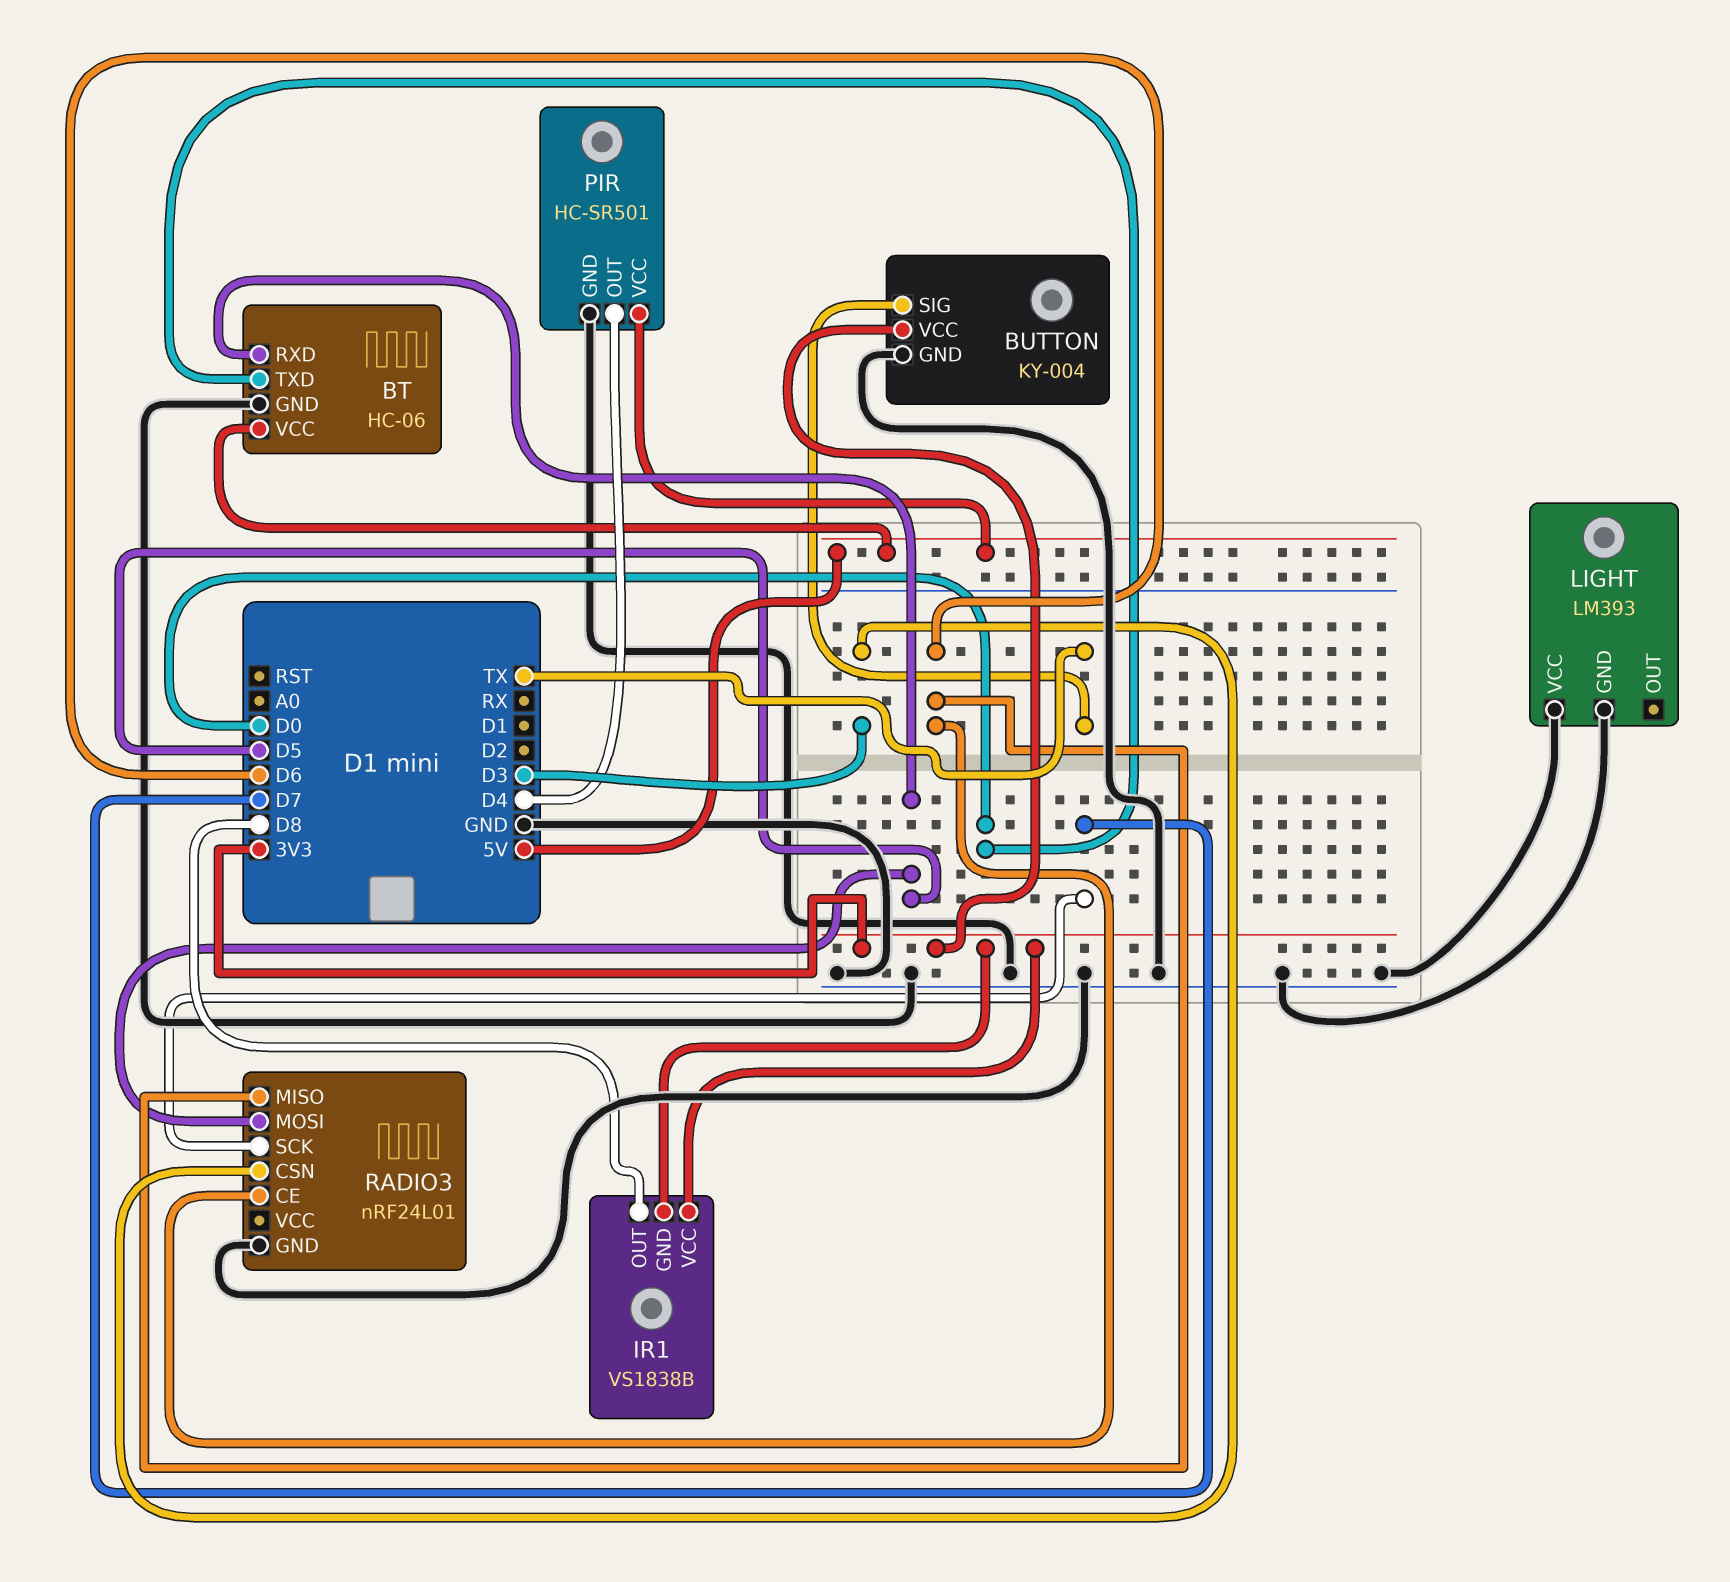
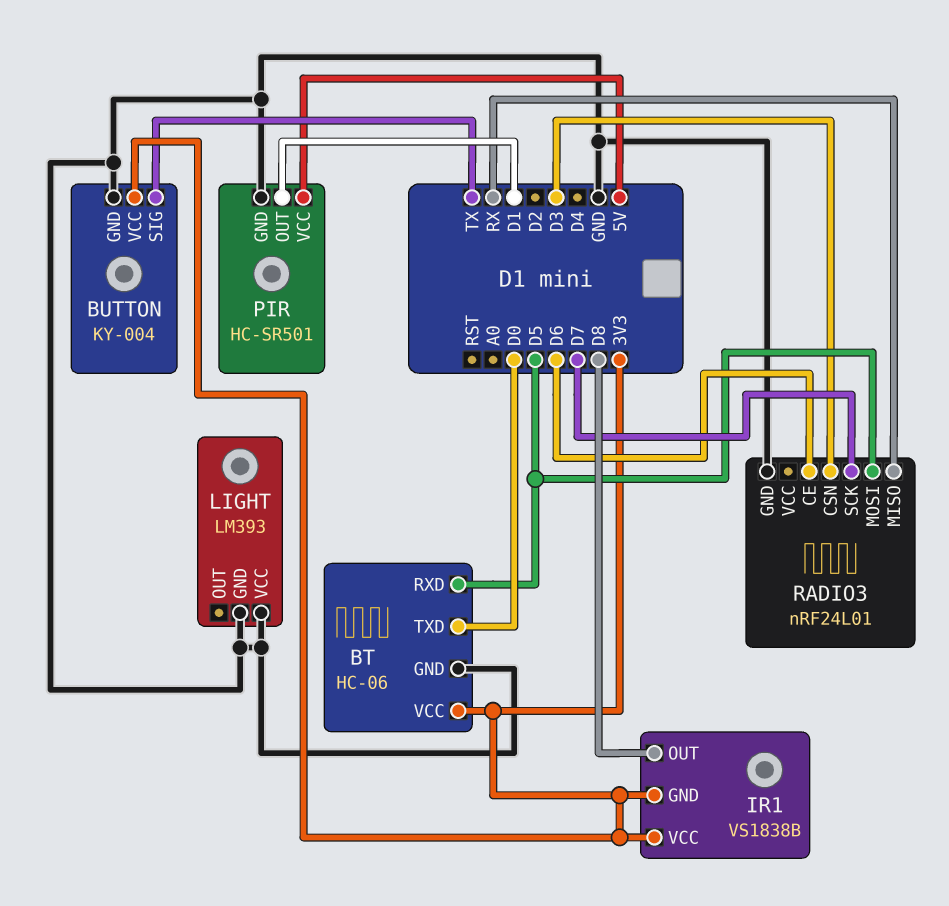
BT pin VCC: 5V -> 3V3
PIR pin OUT: D4 -> D1
RADIO3 pin MISO: D6 -> RX

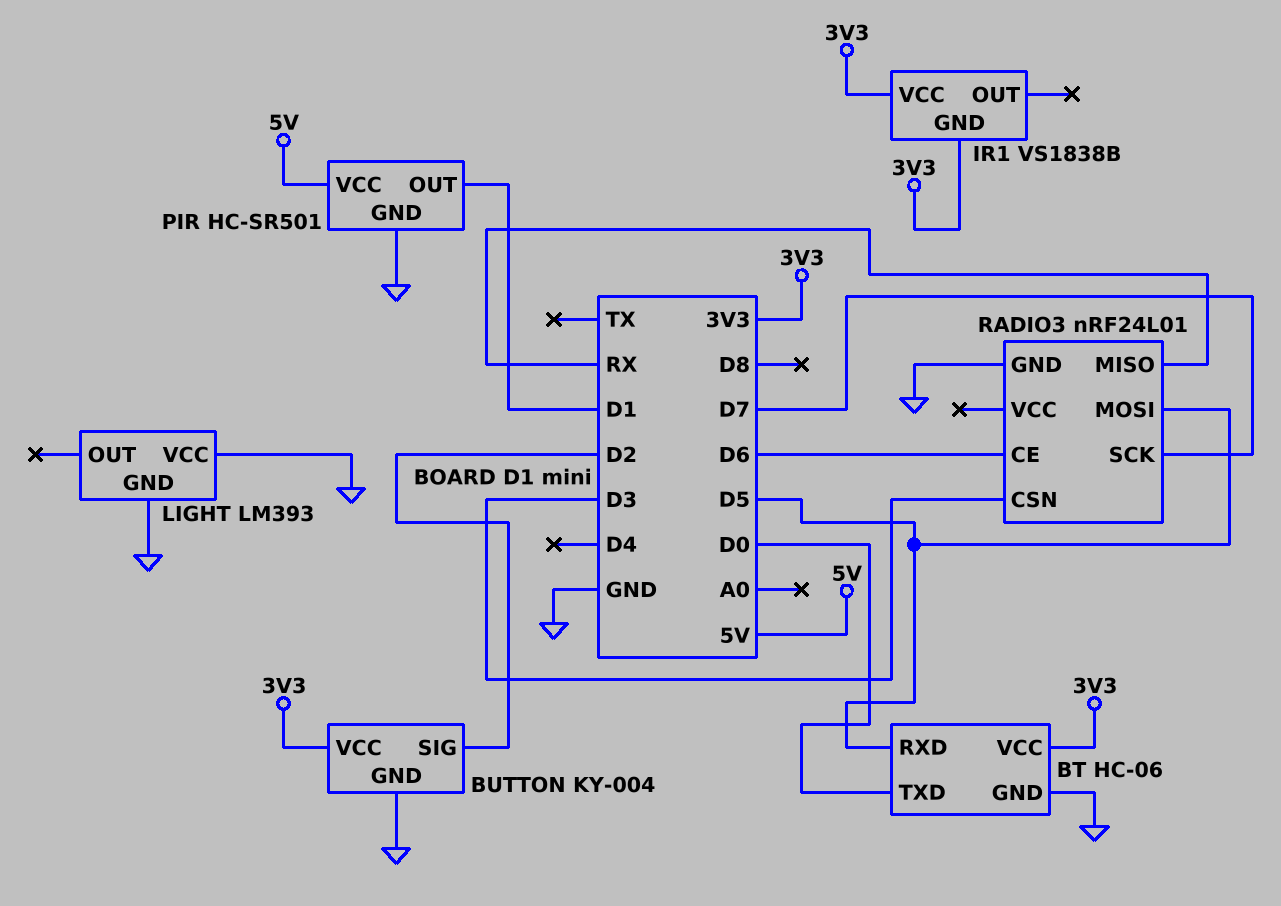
BUTTON pin SIG: TX -> D2
IR1 pin OUT: D8 -> none

